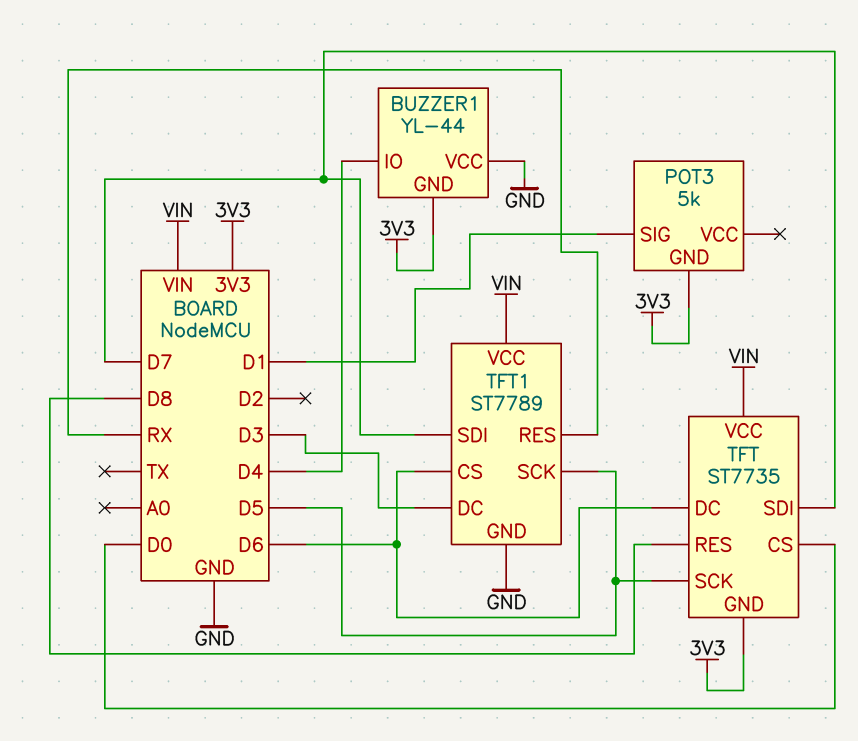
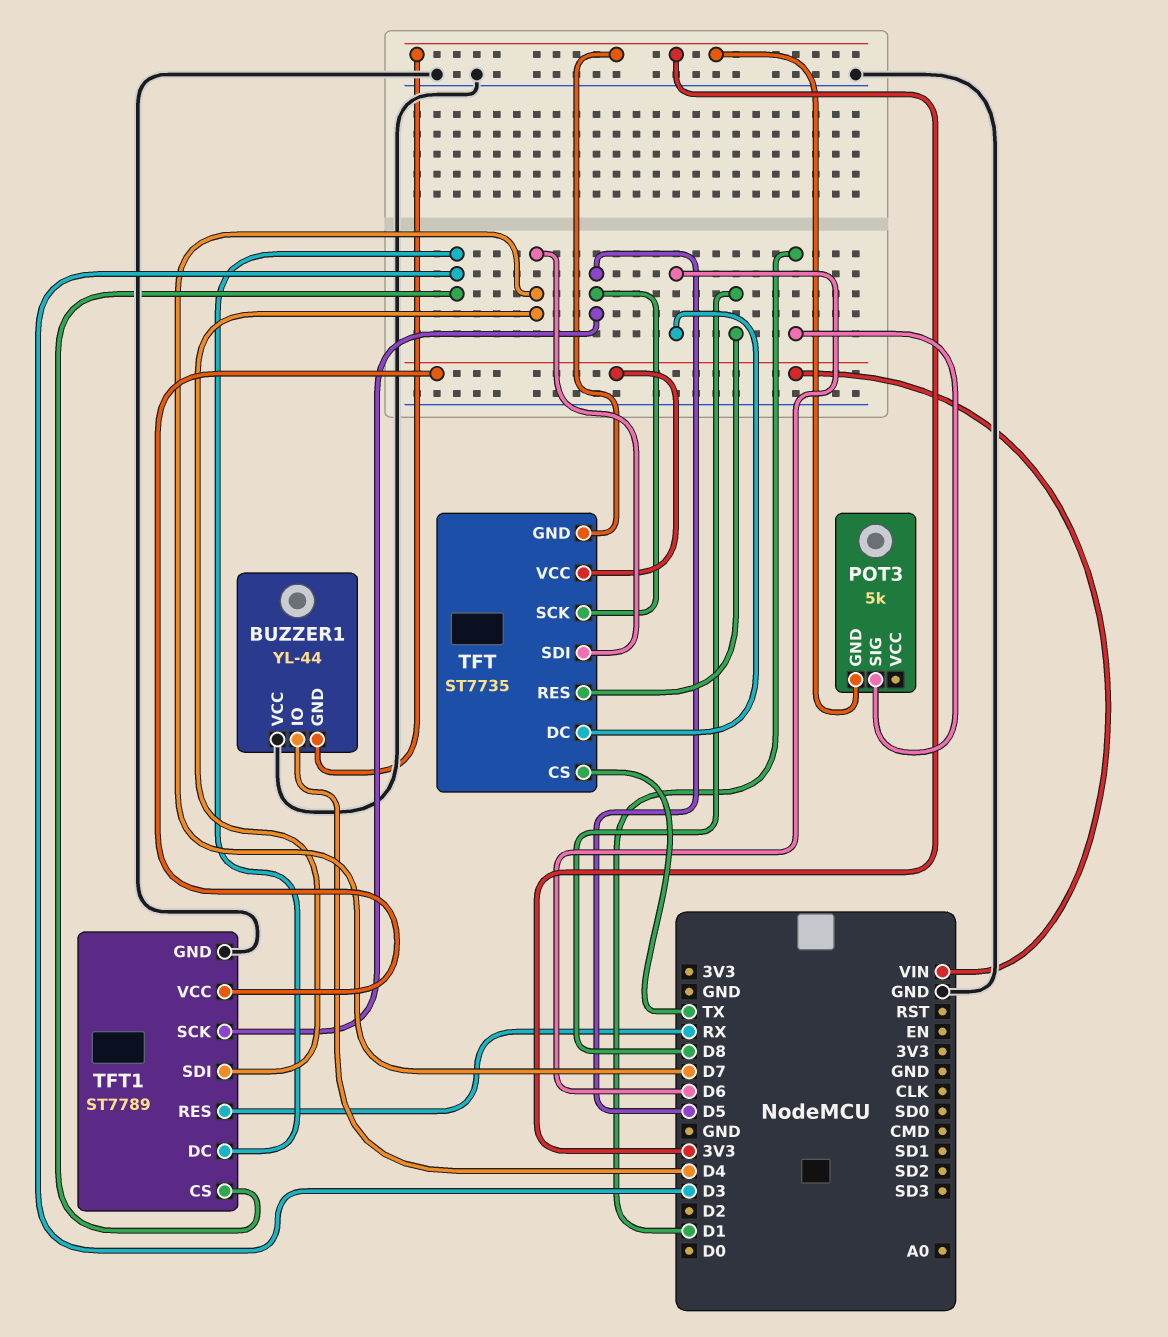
TFT pin CS: D0 -> TX
TFT1 pin CS: D6 -> D3

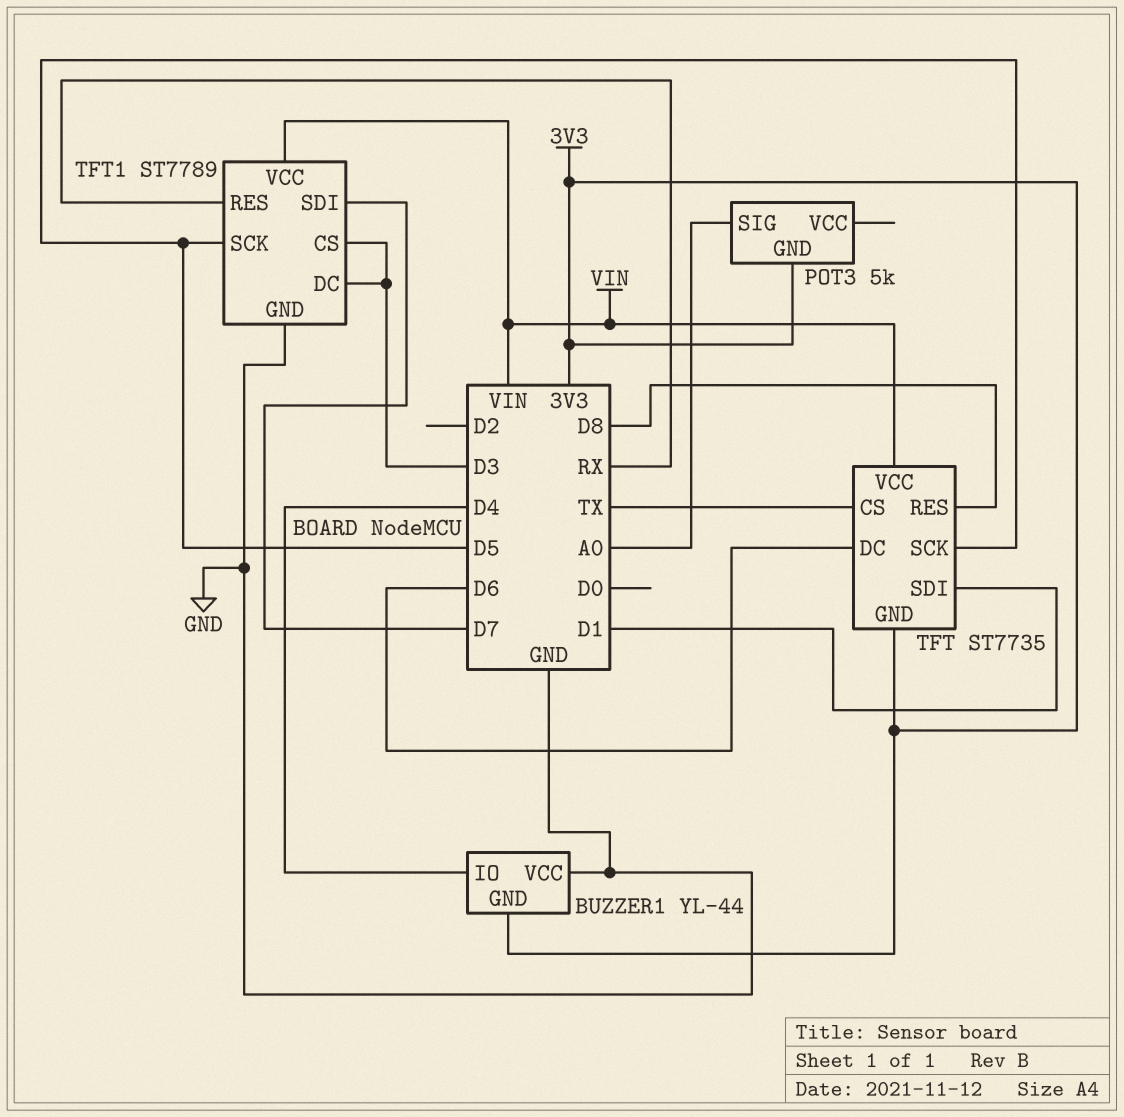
POT3 pin SIG: D1 -> A0
TFT pin SDI: D7 -> D1

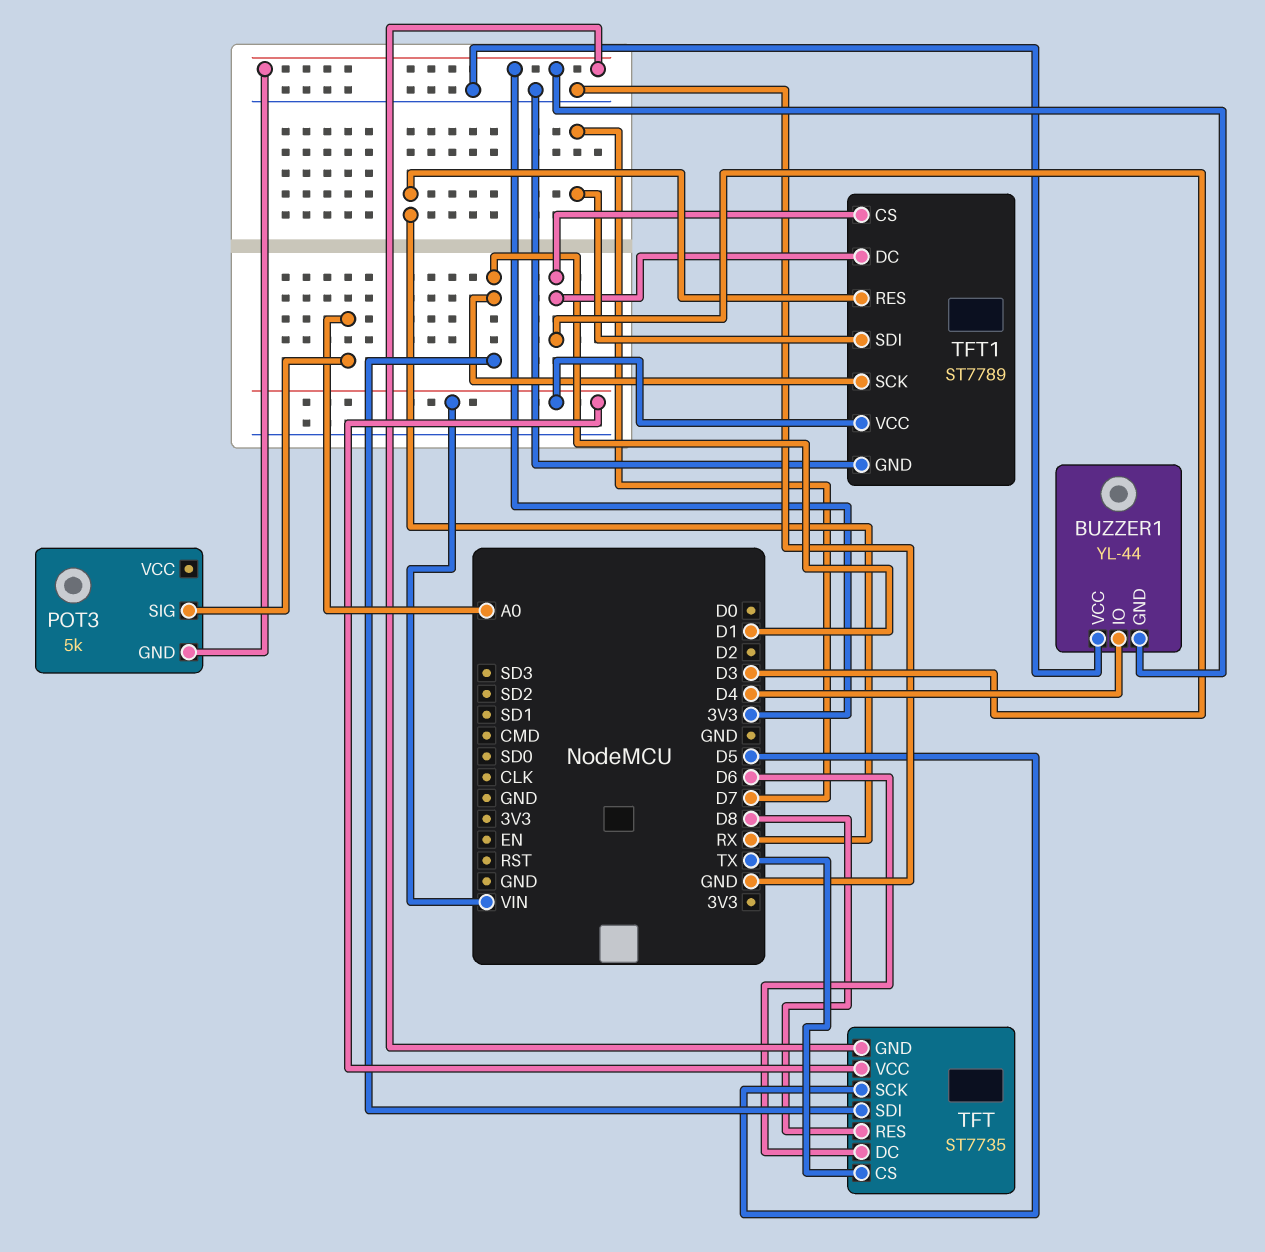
TFT1 pin SCK: D5 -> D1

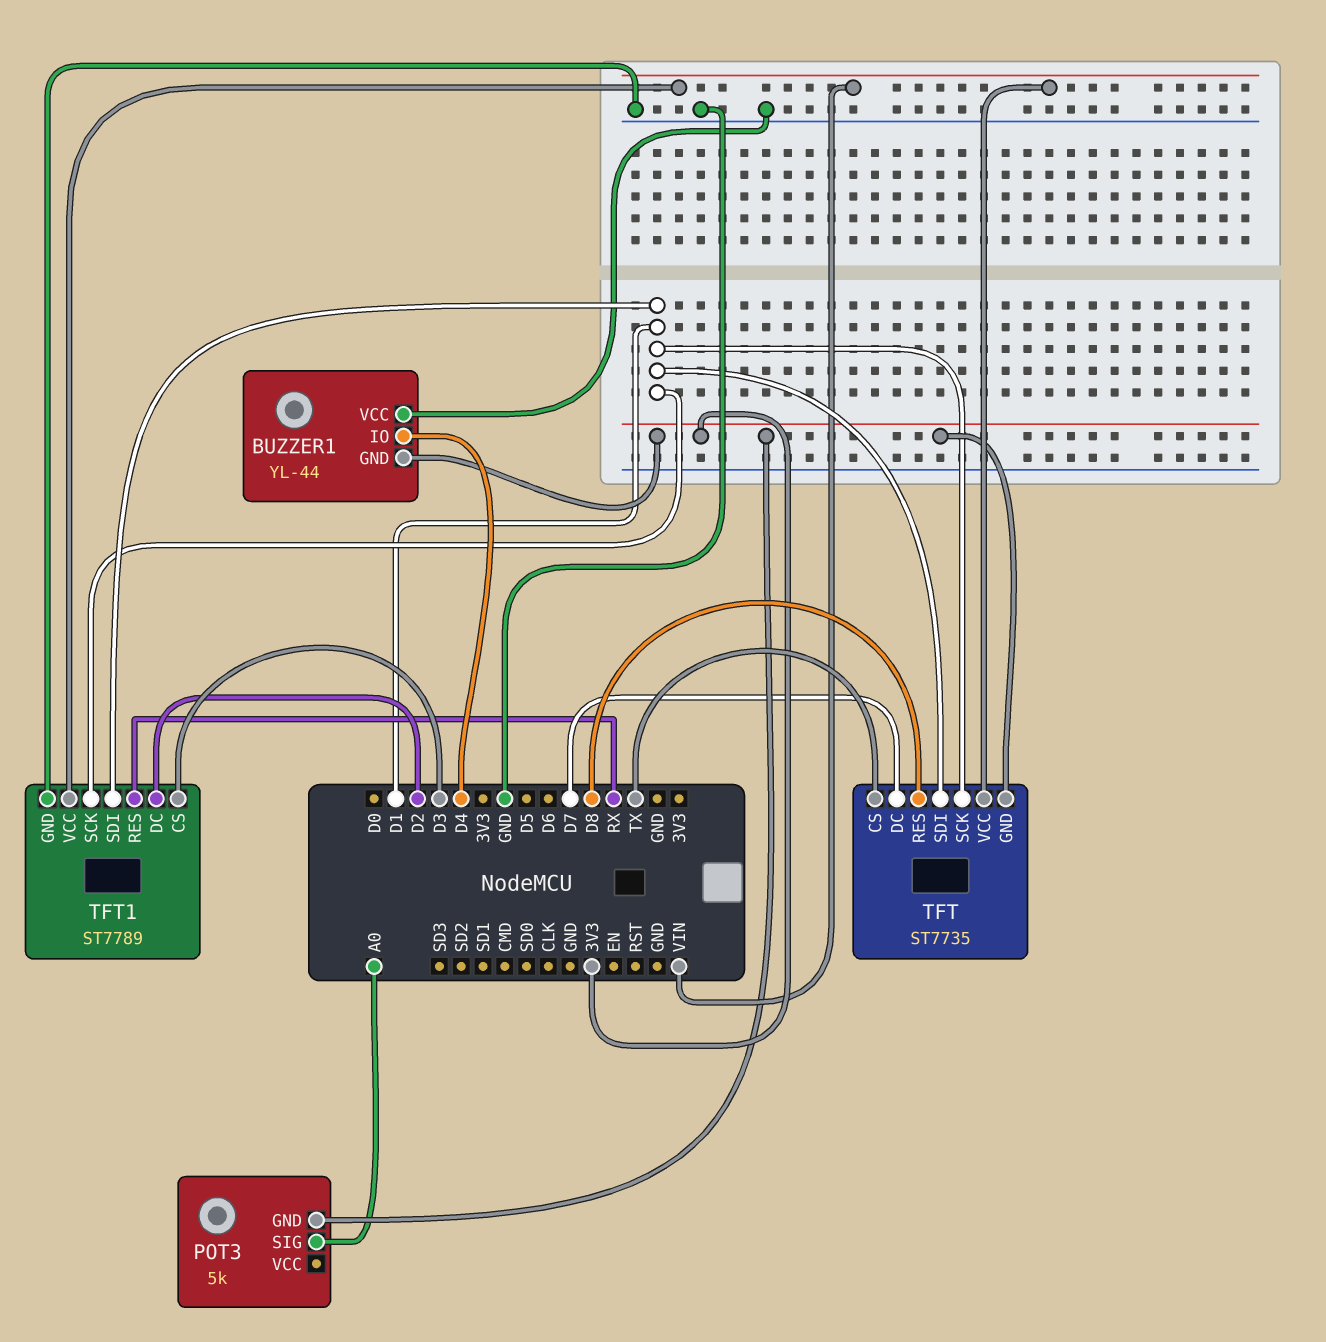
TFT pin DC: D6 -> D7
TFT pin SCK: D5 -> D1
TFT1 pin DC: D3 -> D2
TFT1 pin SDI: D7 -> D1

